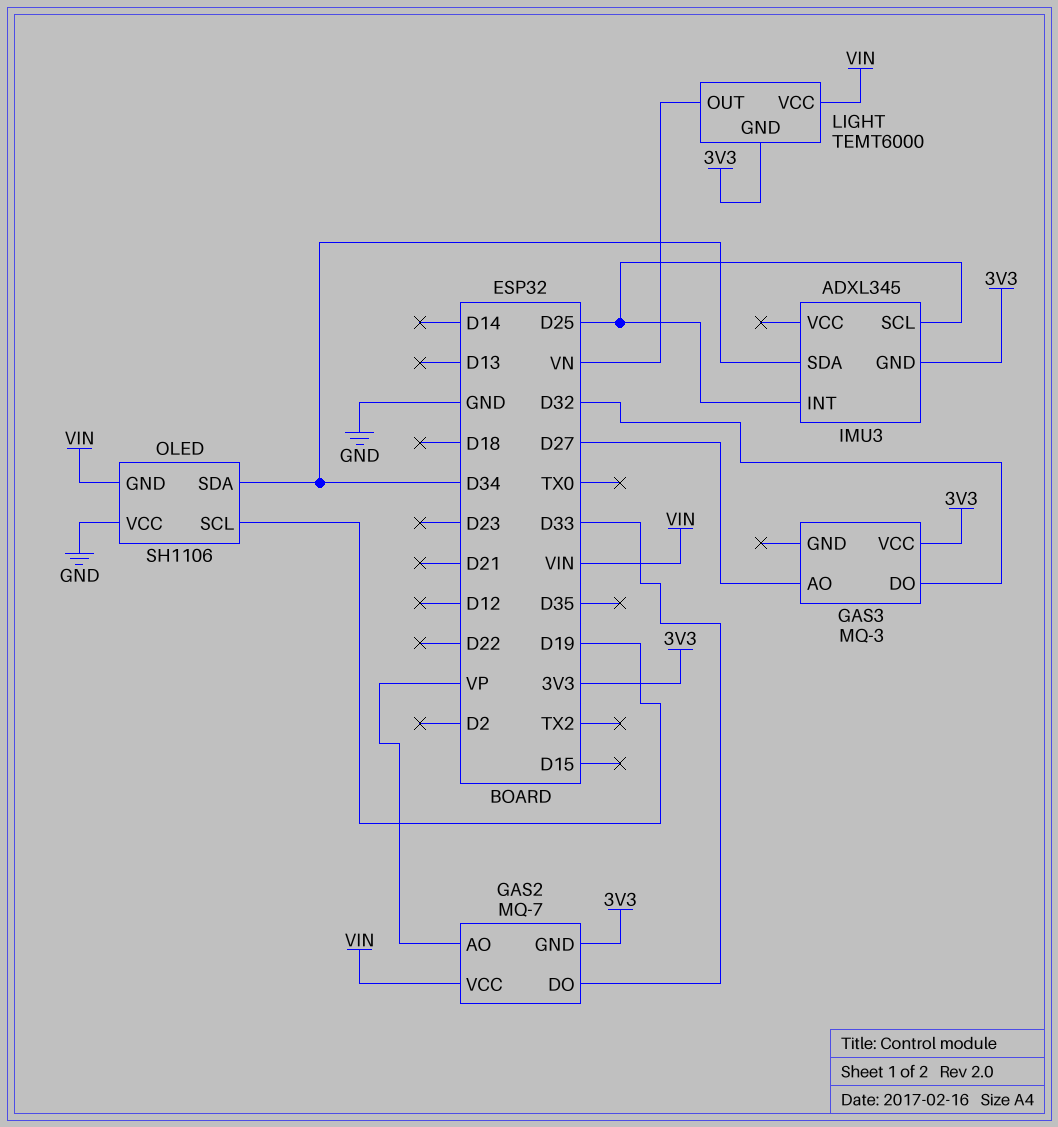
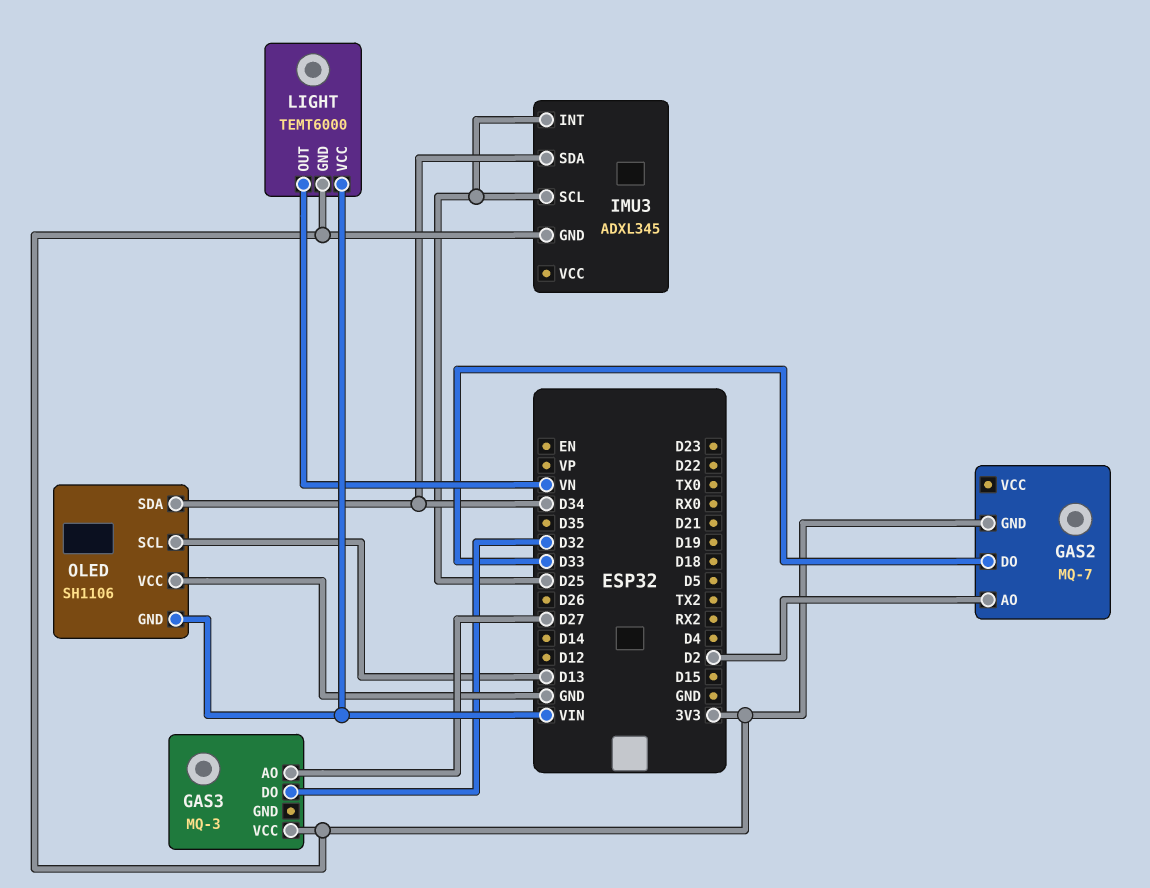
GAS2 pin AO: VP -> D2
GAS2 pin VCC: VIN -> none
OLED pin SCL: D19 -> D13

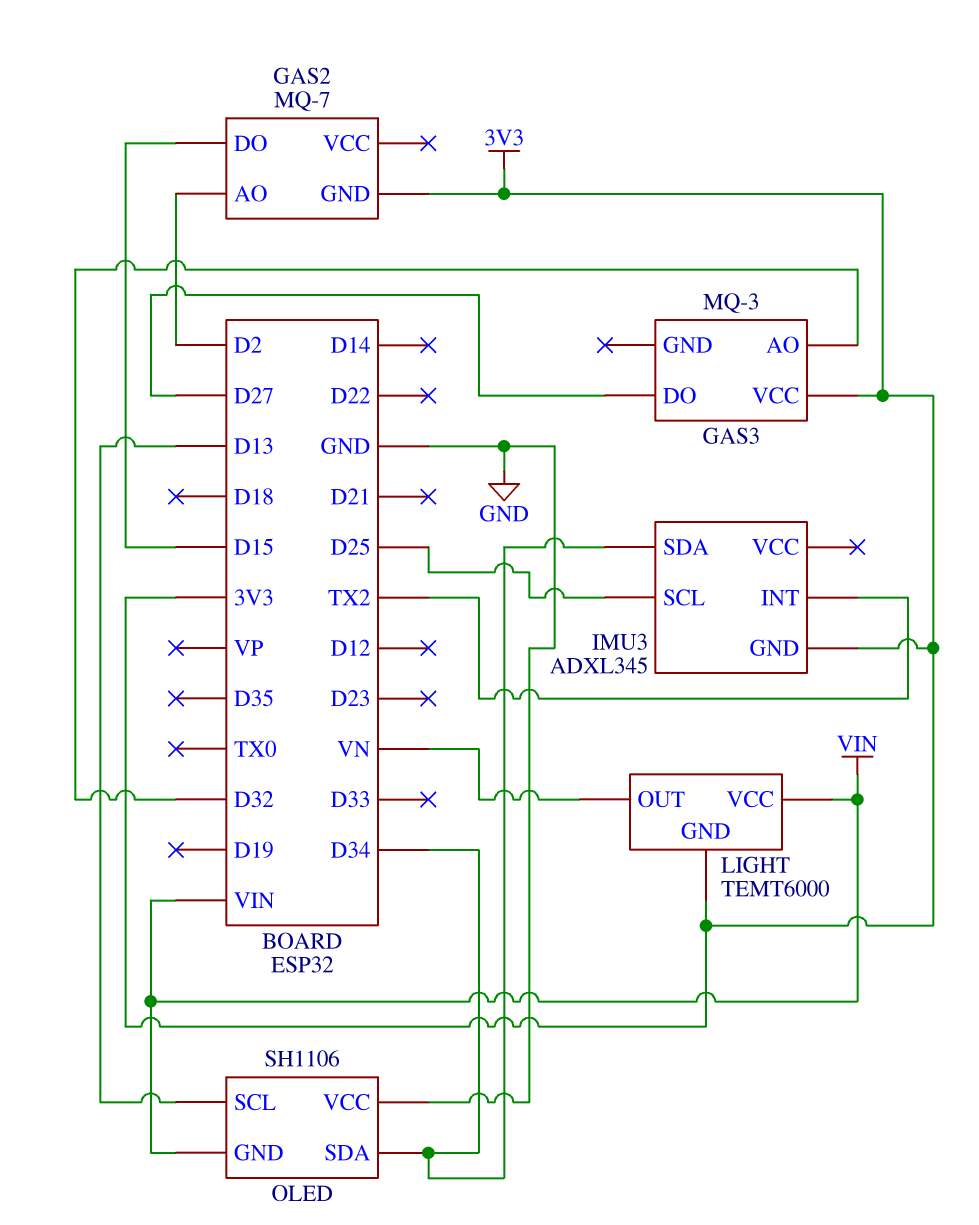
GAS2 pin DO: D33 -> D15
GAS3 pin AO: D27 -> D32
GAS3 pin DO: D32 -> D27
IMU3 pin INT: D25 -> TX2

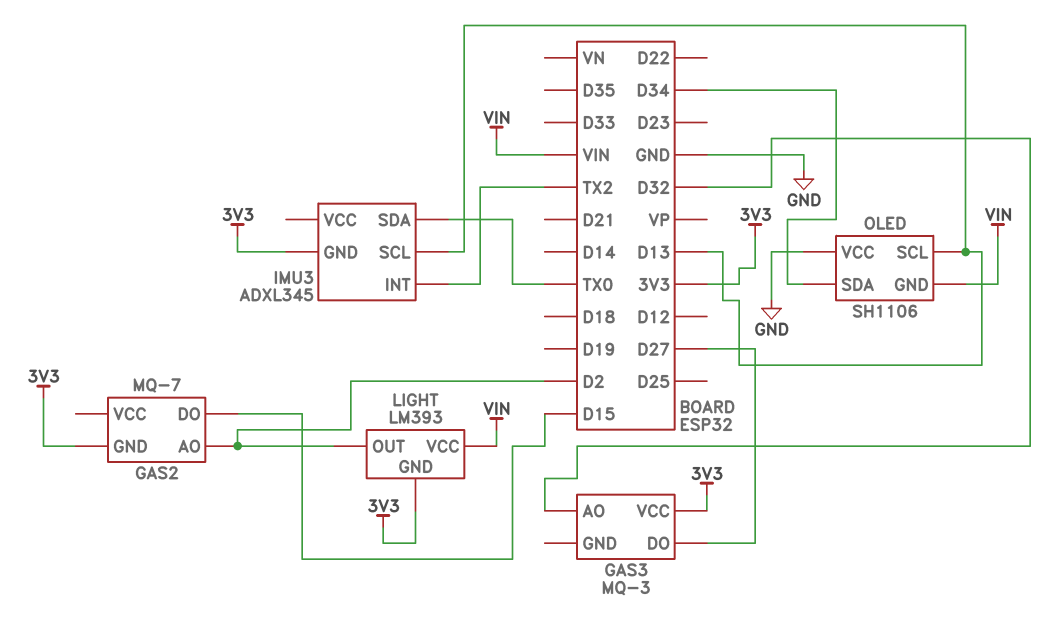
IMU3 pin SCL: D25 -> D13
IMU3 pin SDA: D34 -> TX0
LIGHT: TEMT6000 -> LM393
LIGHT pin OUT: VN -> D2

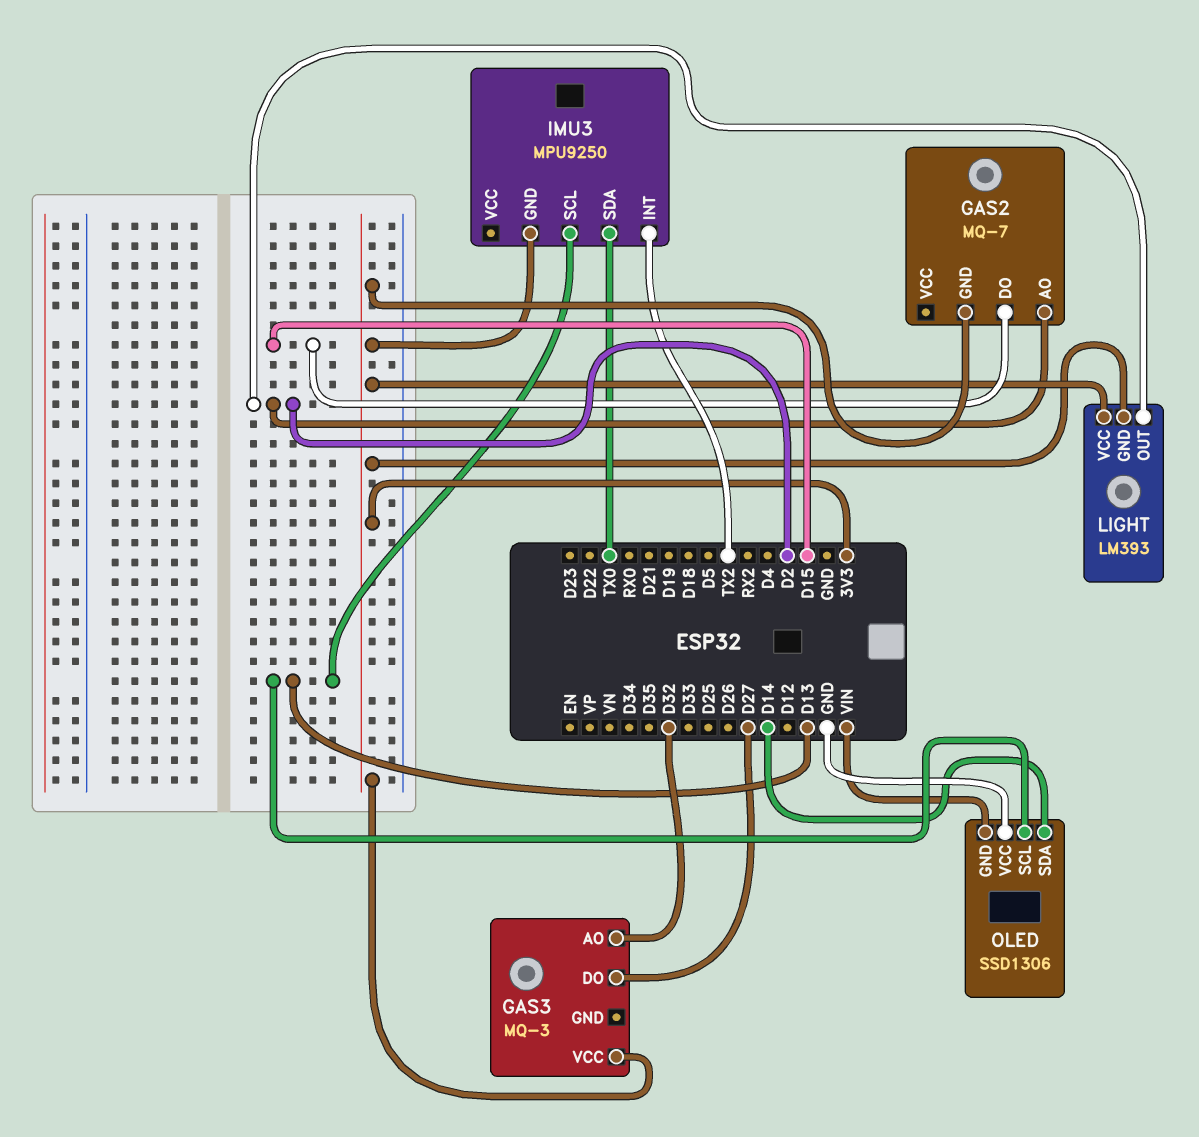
IMU3: ADXL345 -> MPU9250
LIGHT pin VCC: VIN -> 3V3
OLED: SH1106 -> SSD1306
OLED pin SDA: D34 -> D14

